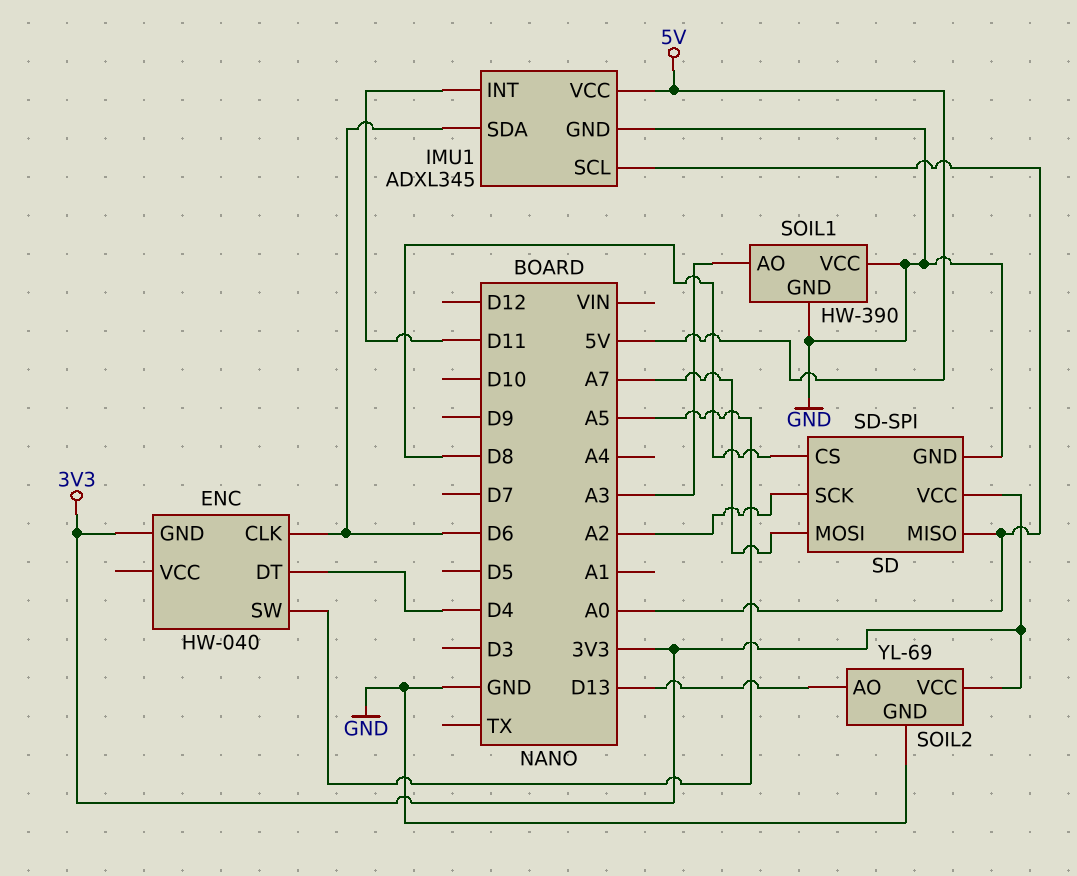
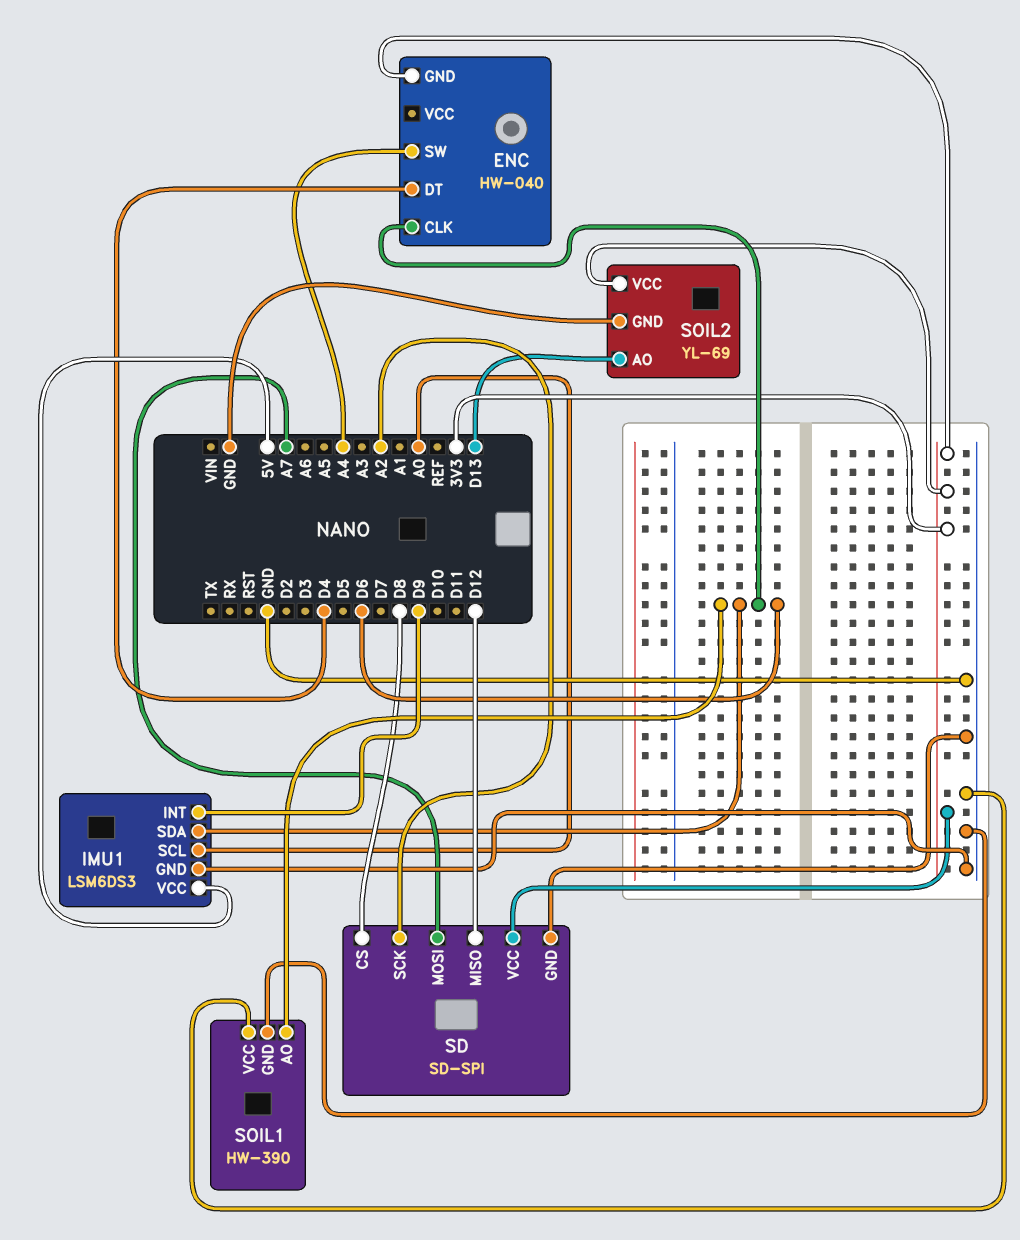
ENC pin SW: A5 -> A4
IMU1: ADXL345 -> LSM6DS3
IMU1 pin INT: D11 -> D9
SD pin MISO: A0 -> D12
SOIL1 pin AO: A3 -> D6

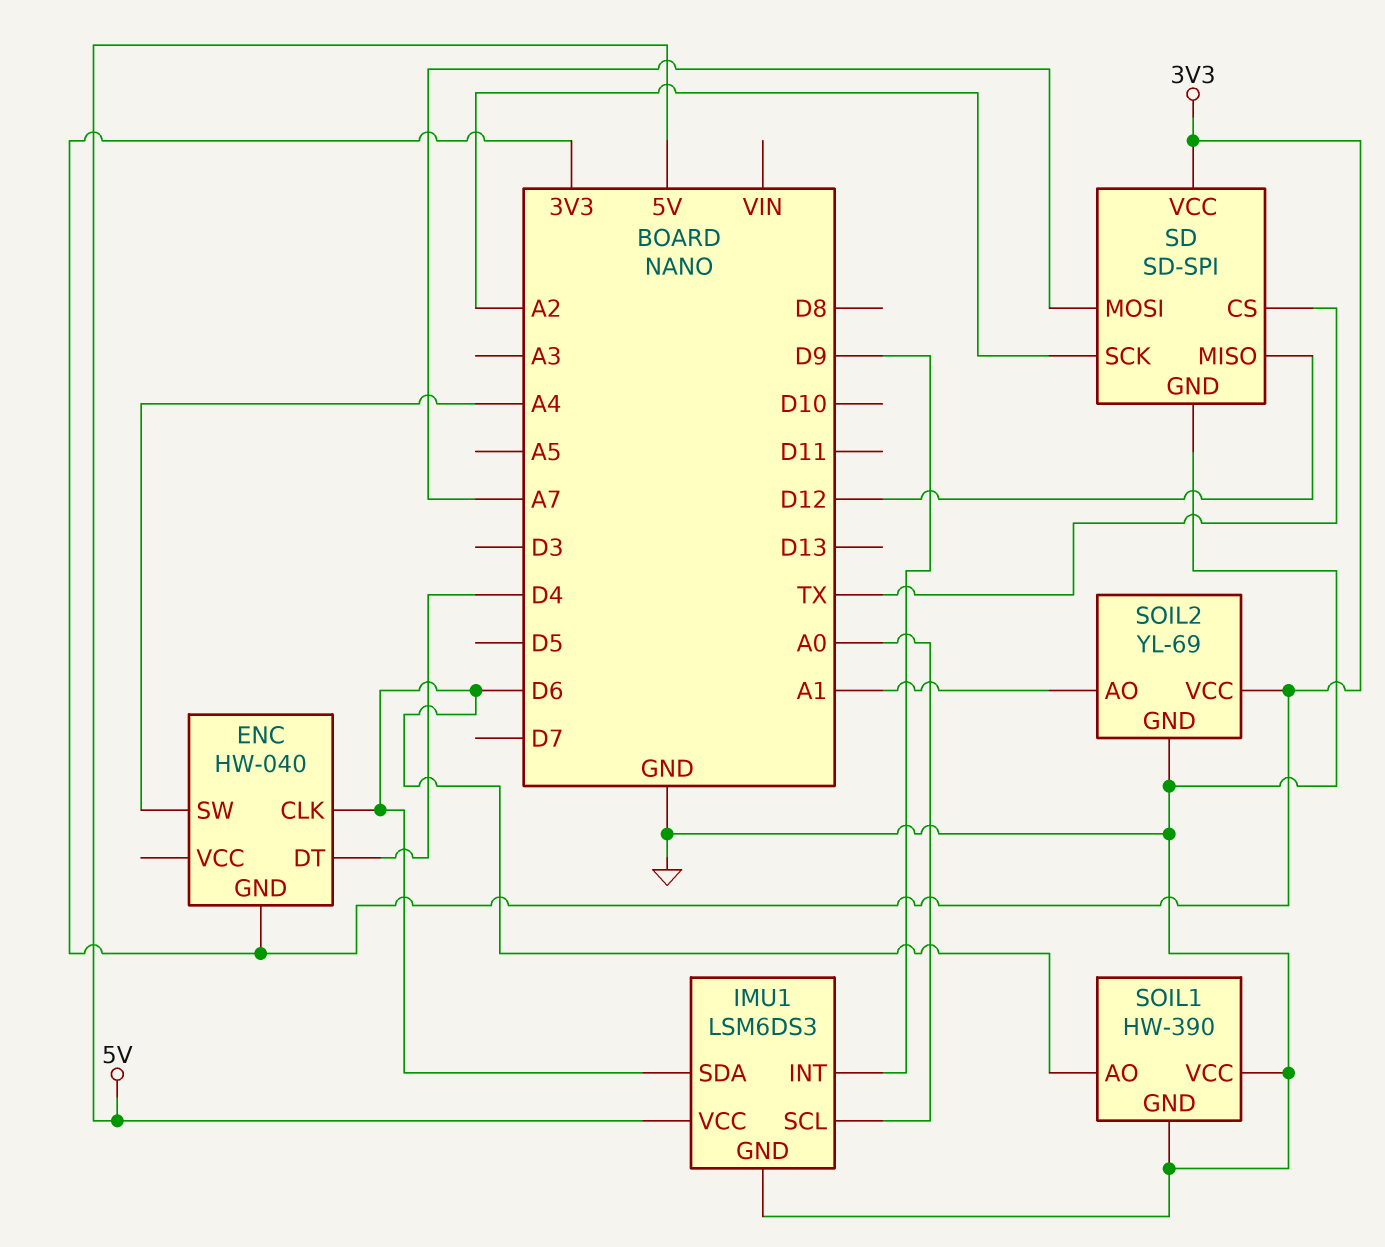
SD pin CS: D8 -> TX
SOIL2 pin AO: D13 -> A1

